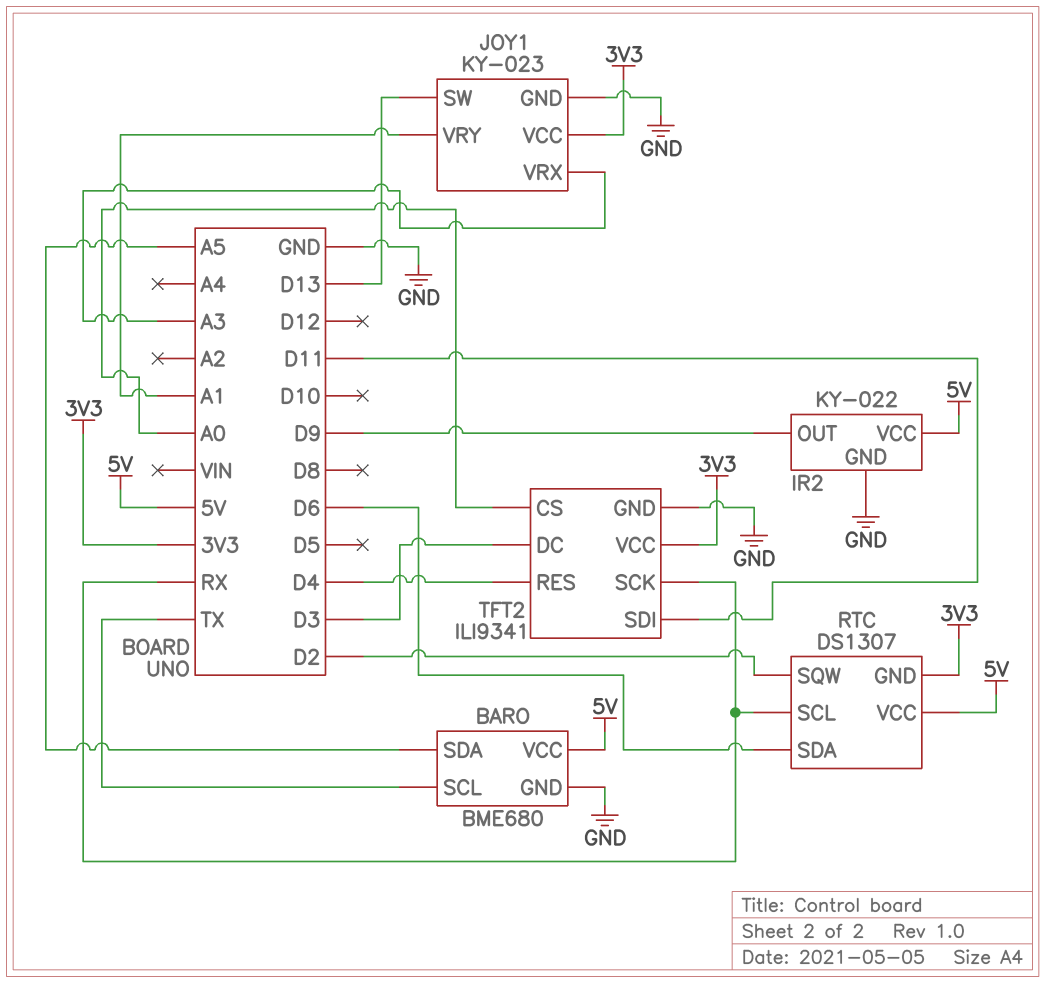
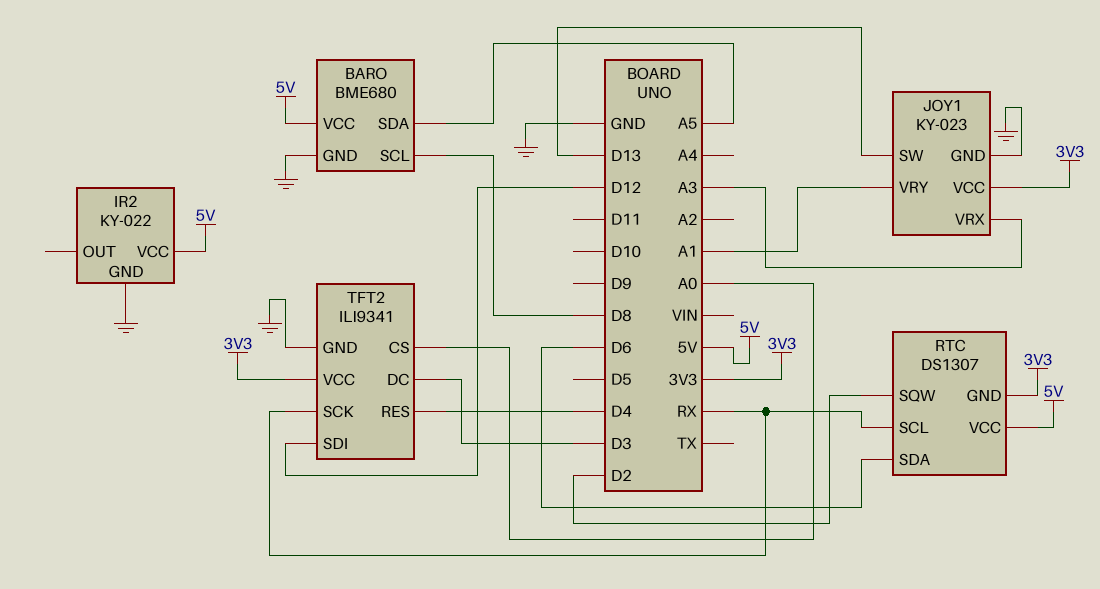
BARO pin SCL: TX -> D8
IR2 pin OUT: D9 -> none
TFT2 pin SDI: D11 -> D12

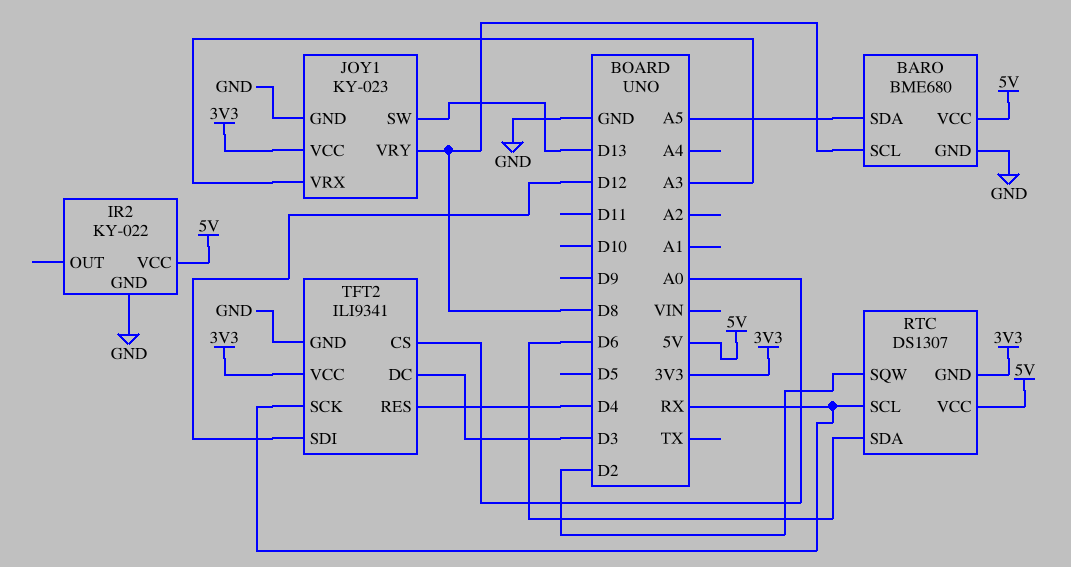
JOY1 pin VRY: A1 -> D8

